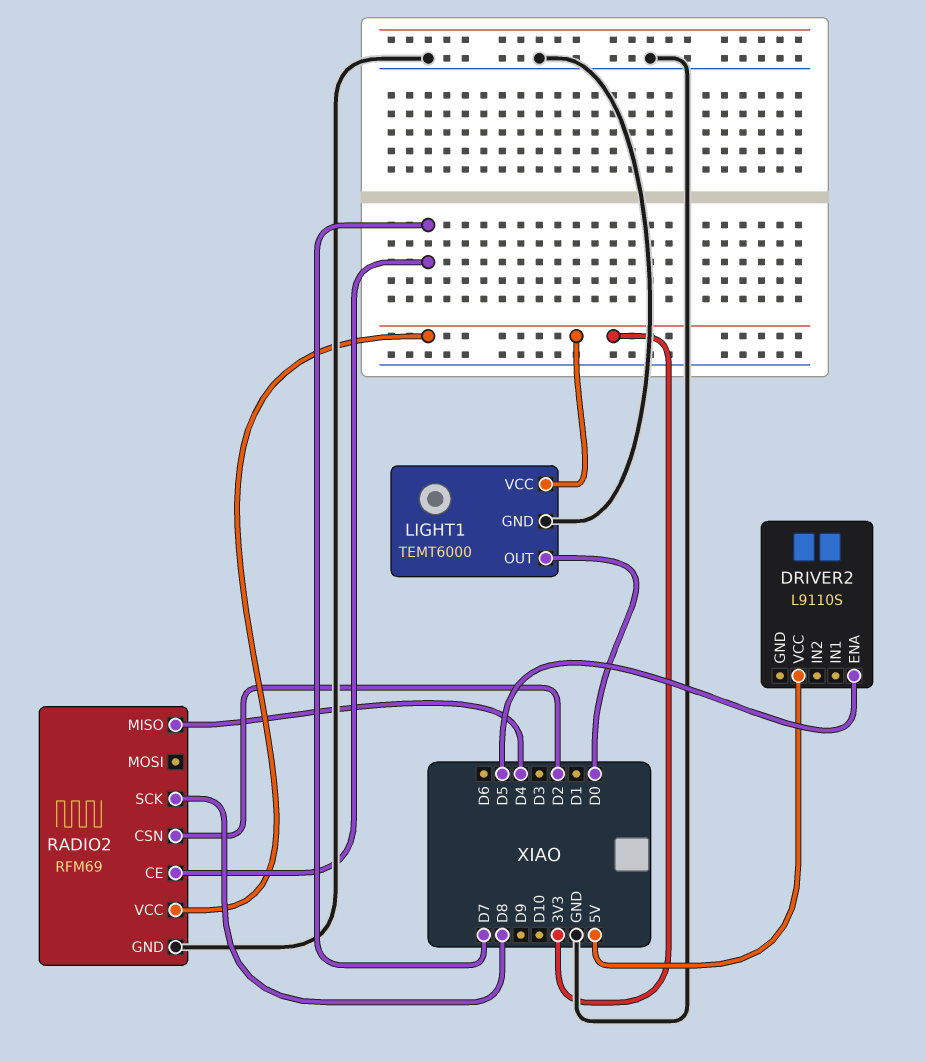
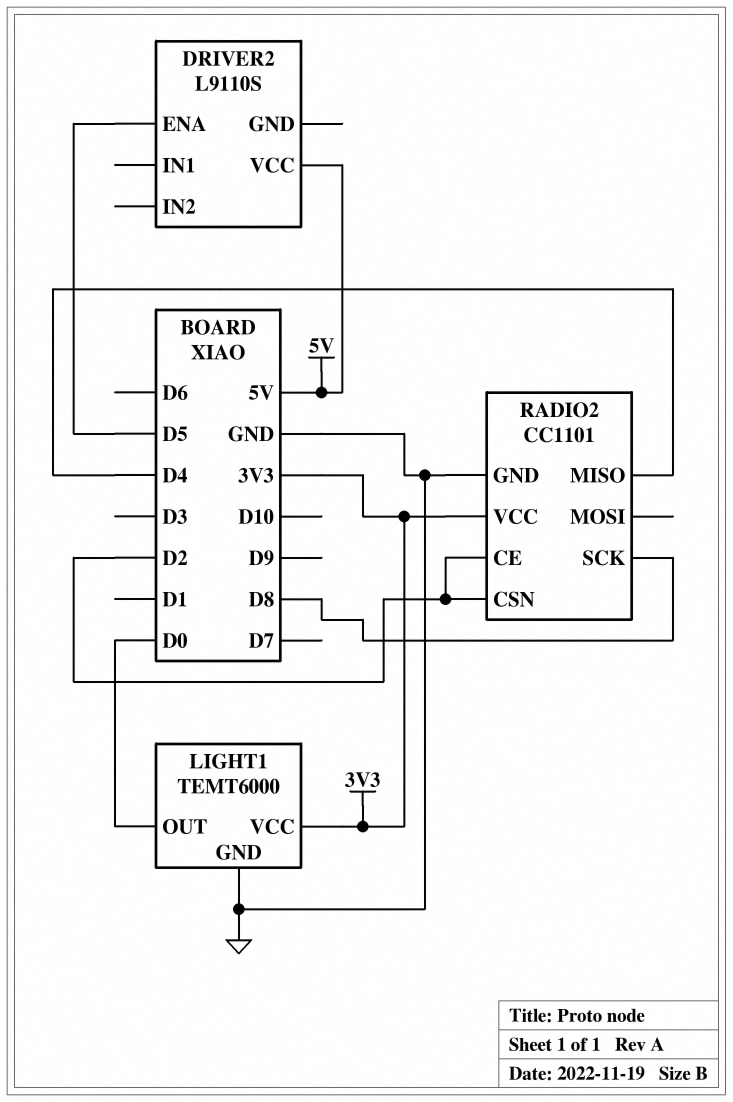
RADIO2: RFM69 -> CC1101
RADIO2 pin CE: D7 -> D2

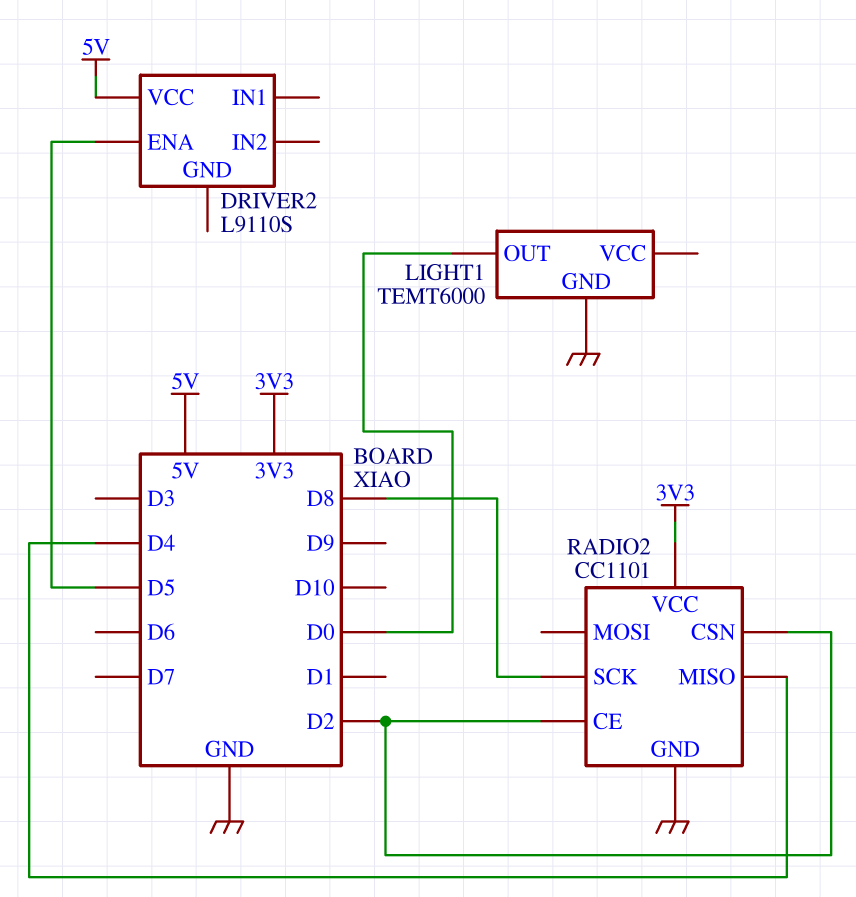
LIGHT1 pin VCC: 3V3 -> none

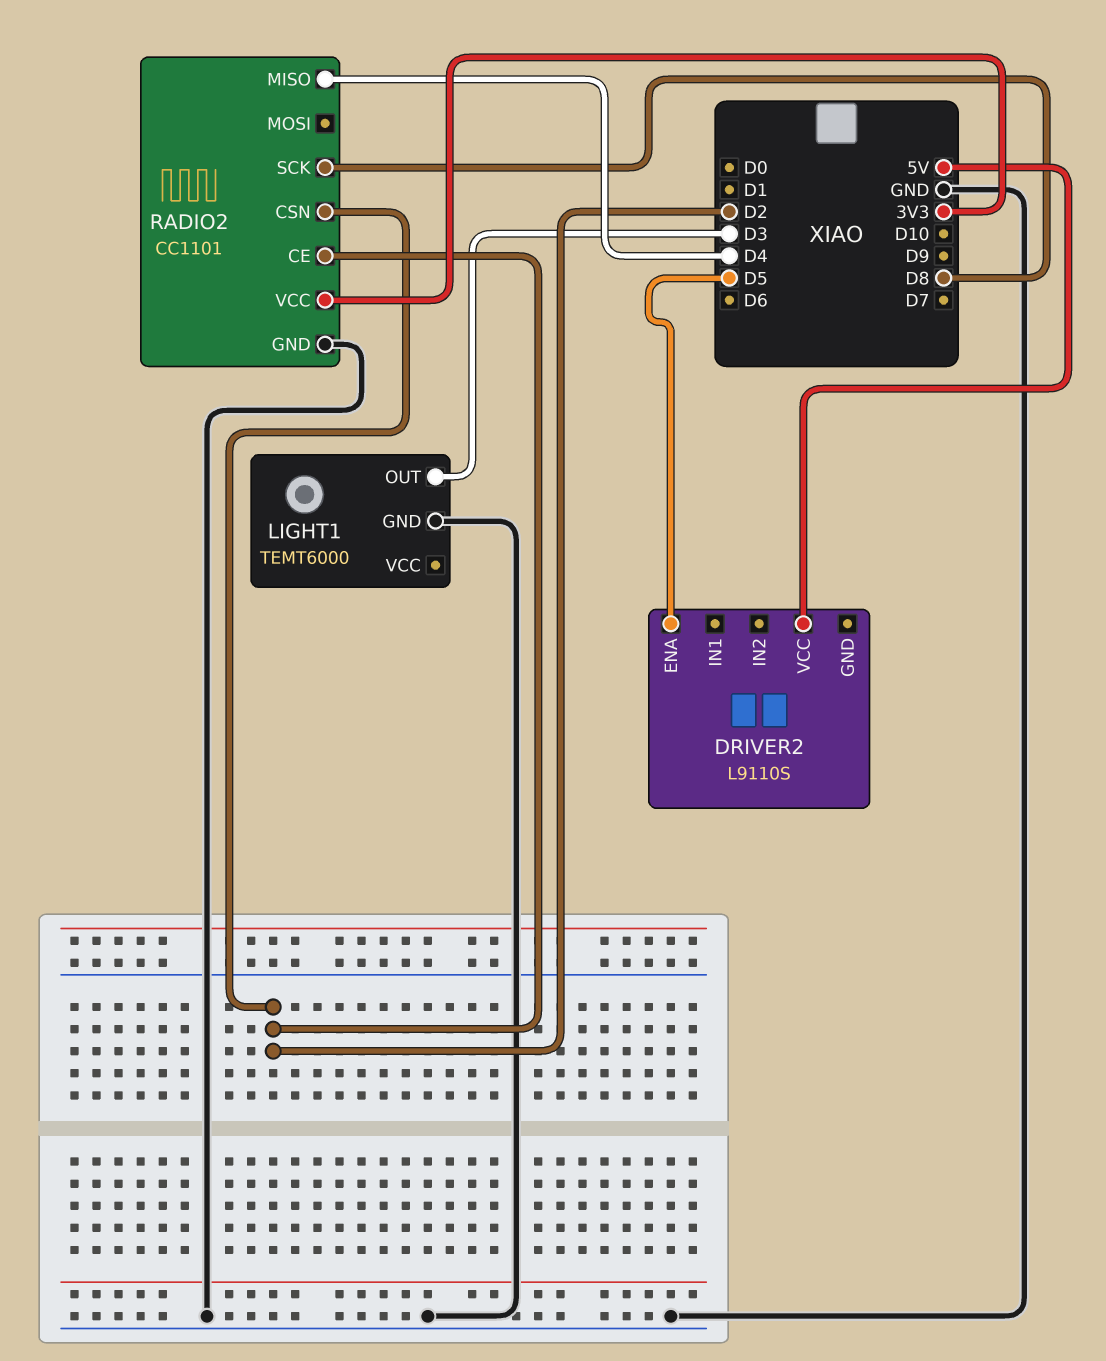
LIGHT1 pin OUT: D0 -> D3

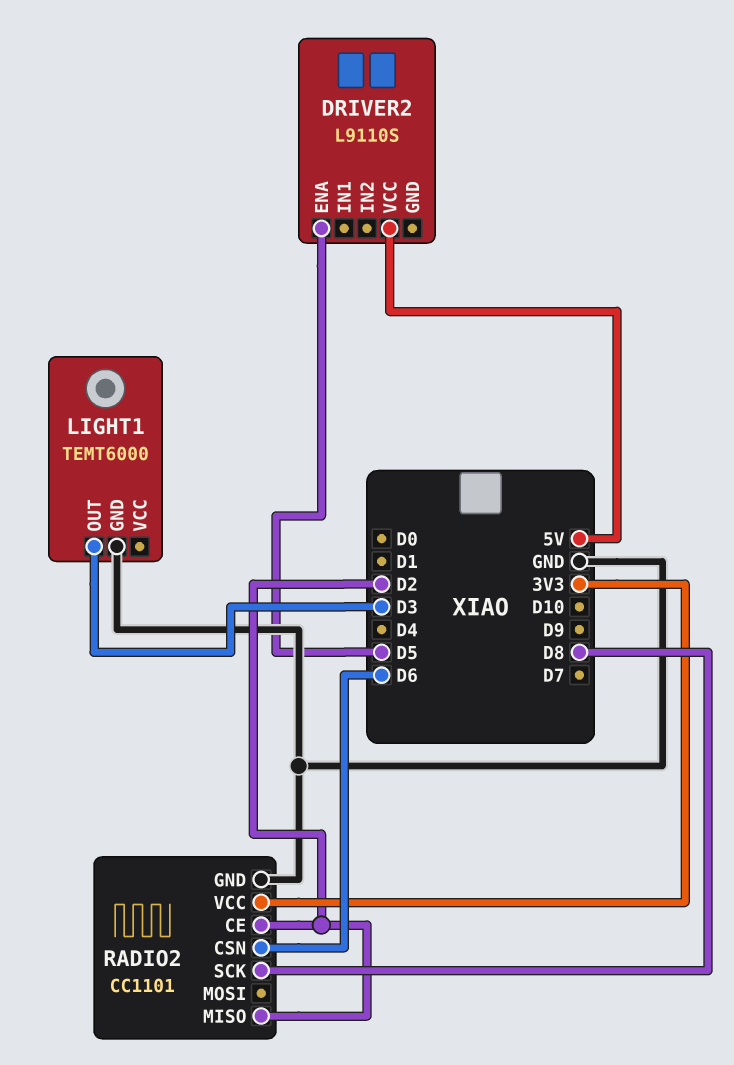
RADIO2 pin CSN: D2 -> D6
RADIO2 pin MISO: D4 -> D2

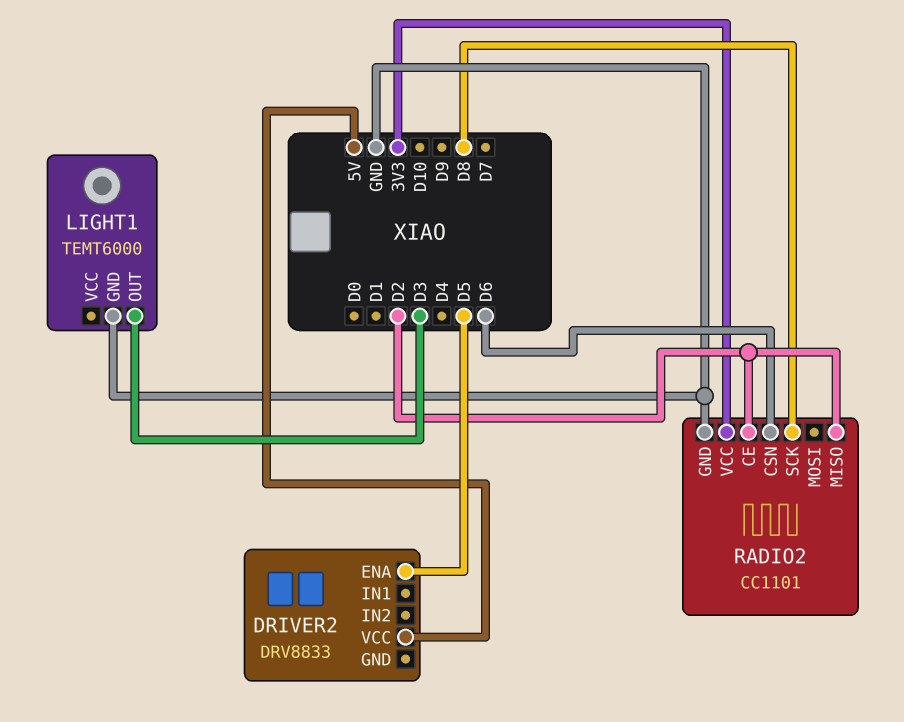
DRIVER2: L9110S -> DRV8833

